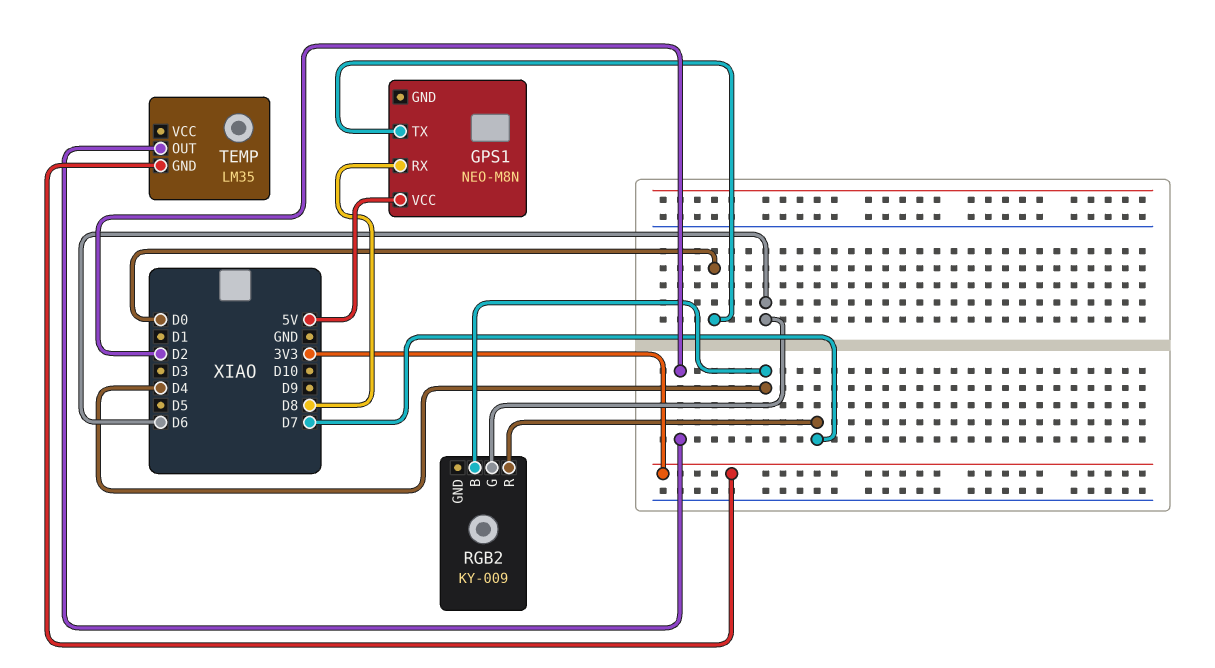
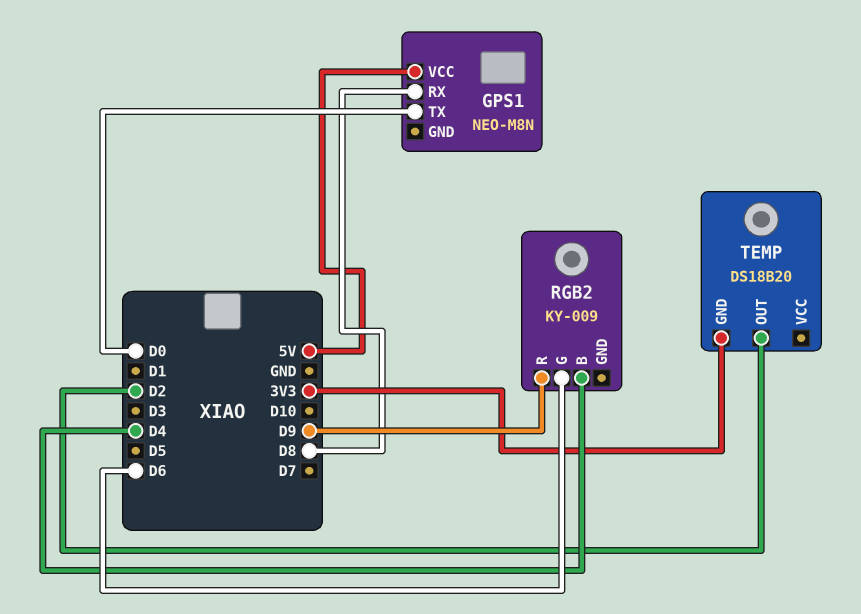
RGB2 pin R: D7 -> D9
TEMP: LM35 -> DS18B20

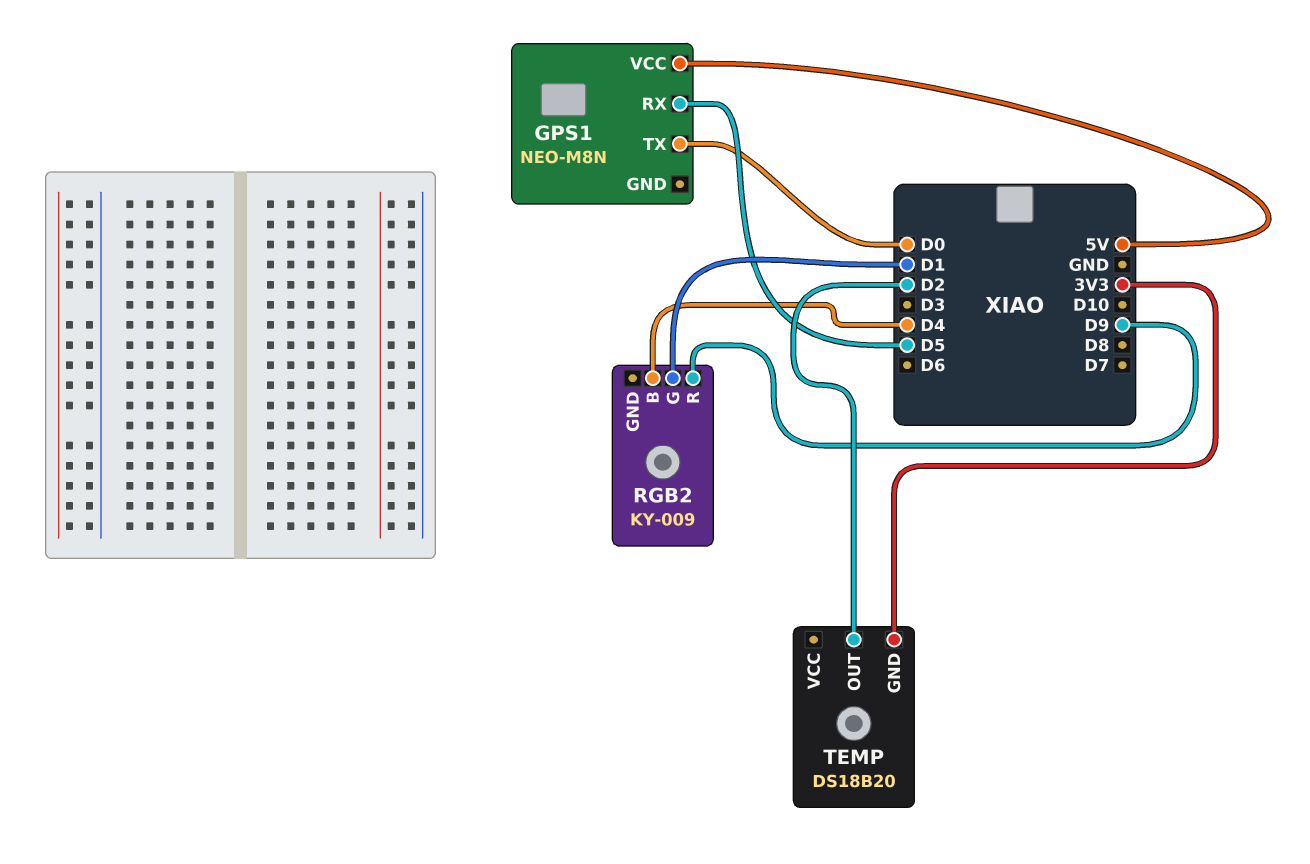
GPS1 pin RX: D8 -> D5
RGB2 pin G: D6 -> D1

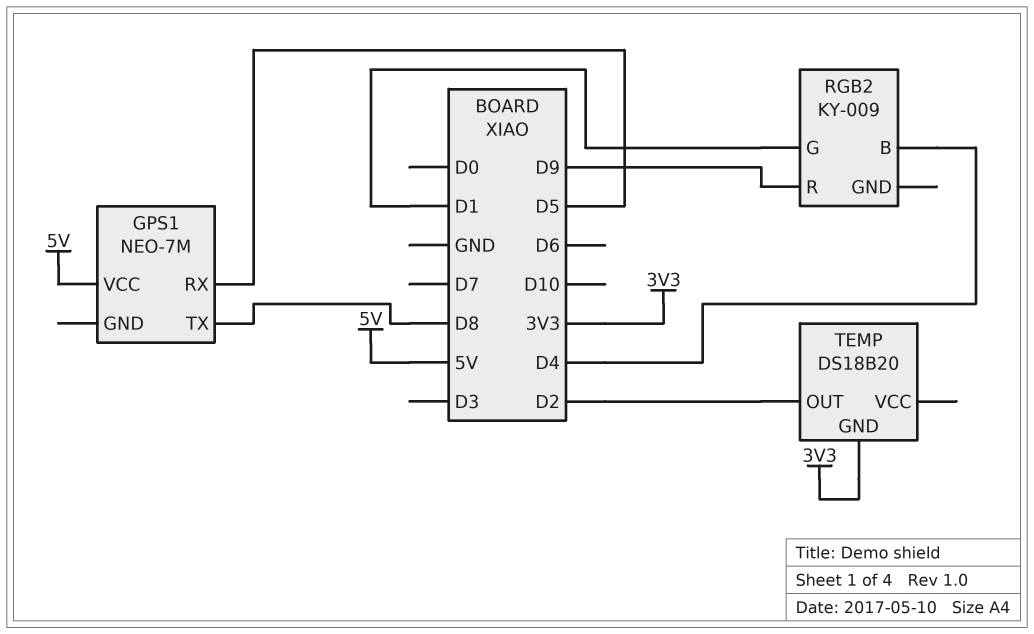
GPS1: NEO-M8N -> NEO-7M
GPS1 pin TX: D0 -> D8

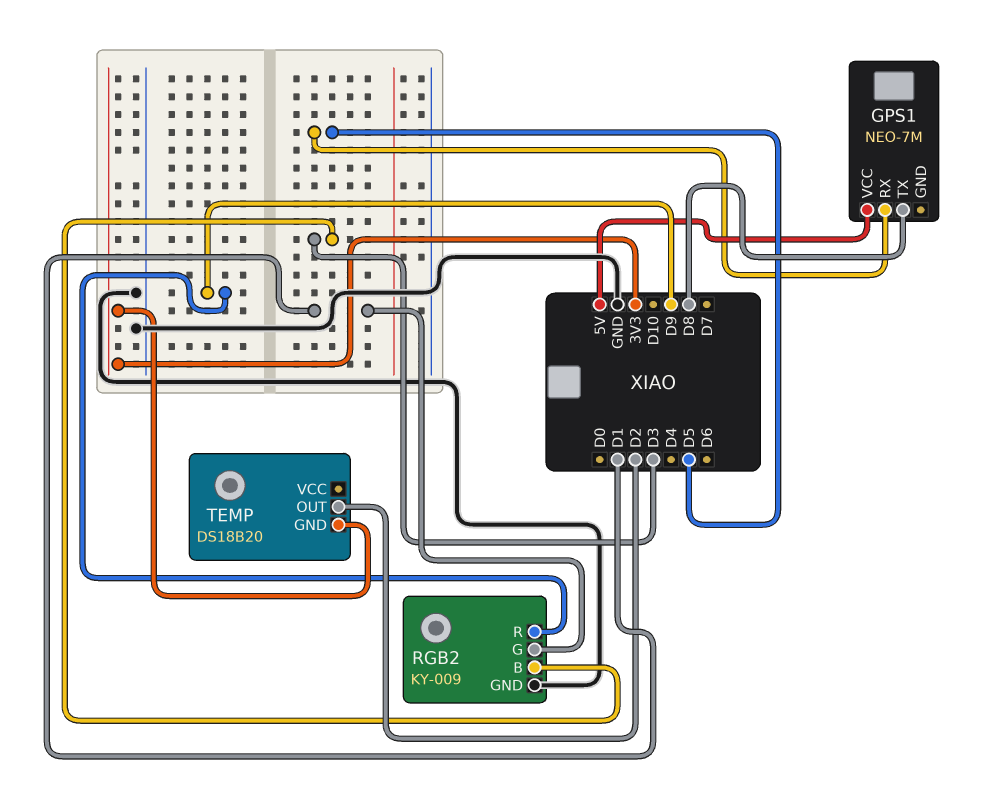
RGB2 pin B: D4 -> D3
RGB2 pin GND: none -> GND

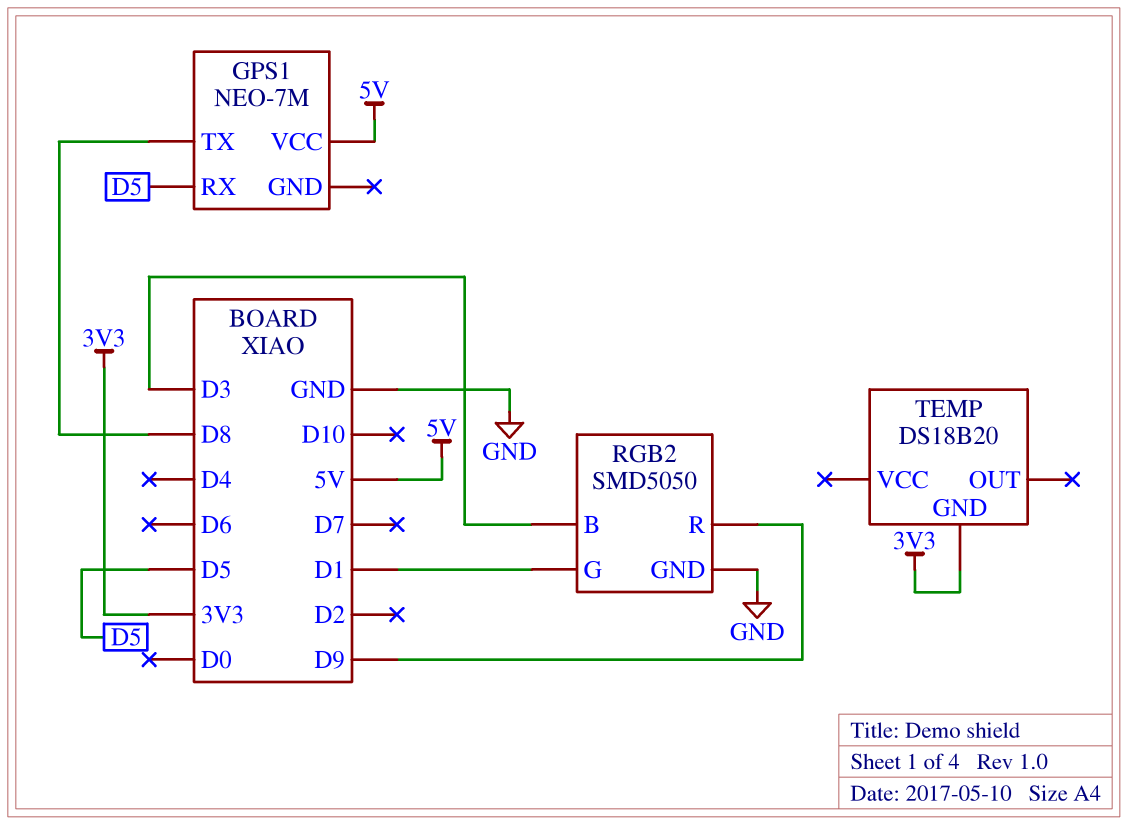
RGB2: KY-009 -> SMD5050
TEMP pin OUT: D2 -> none

